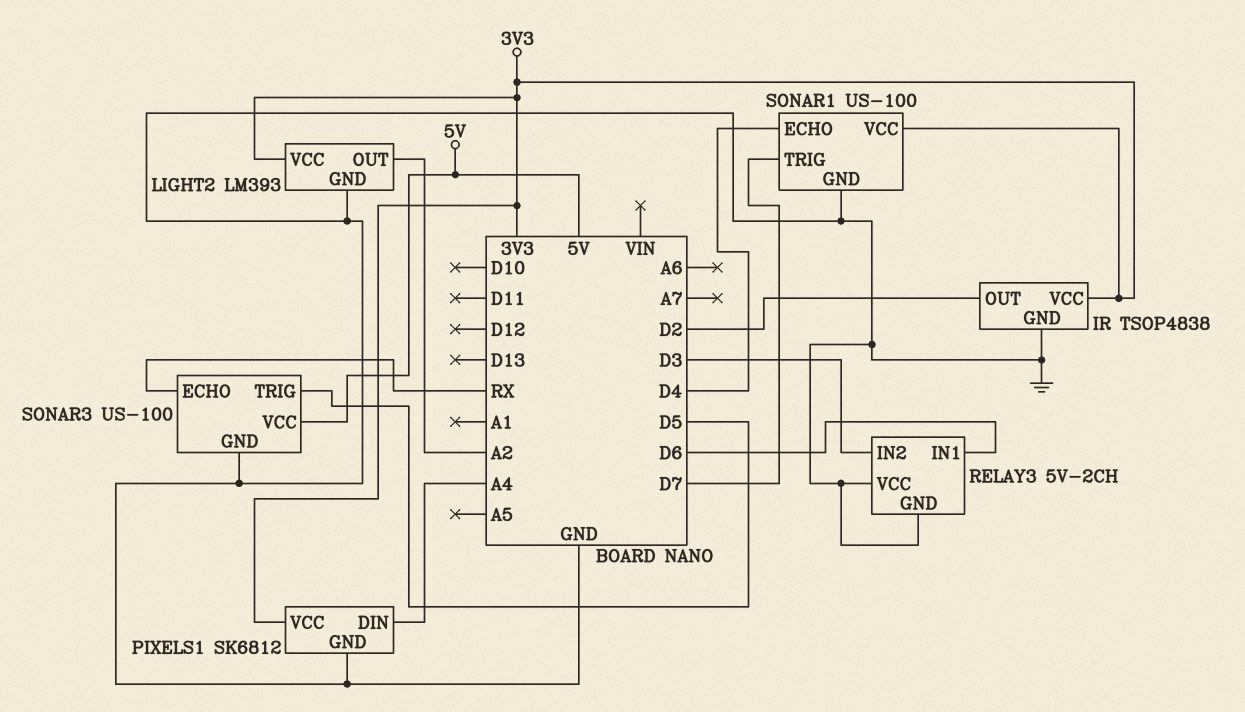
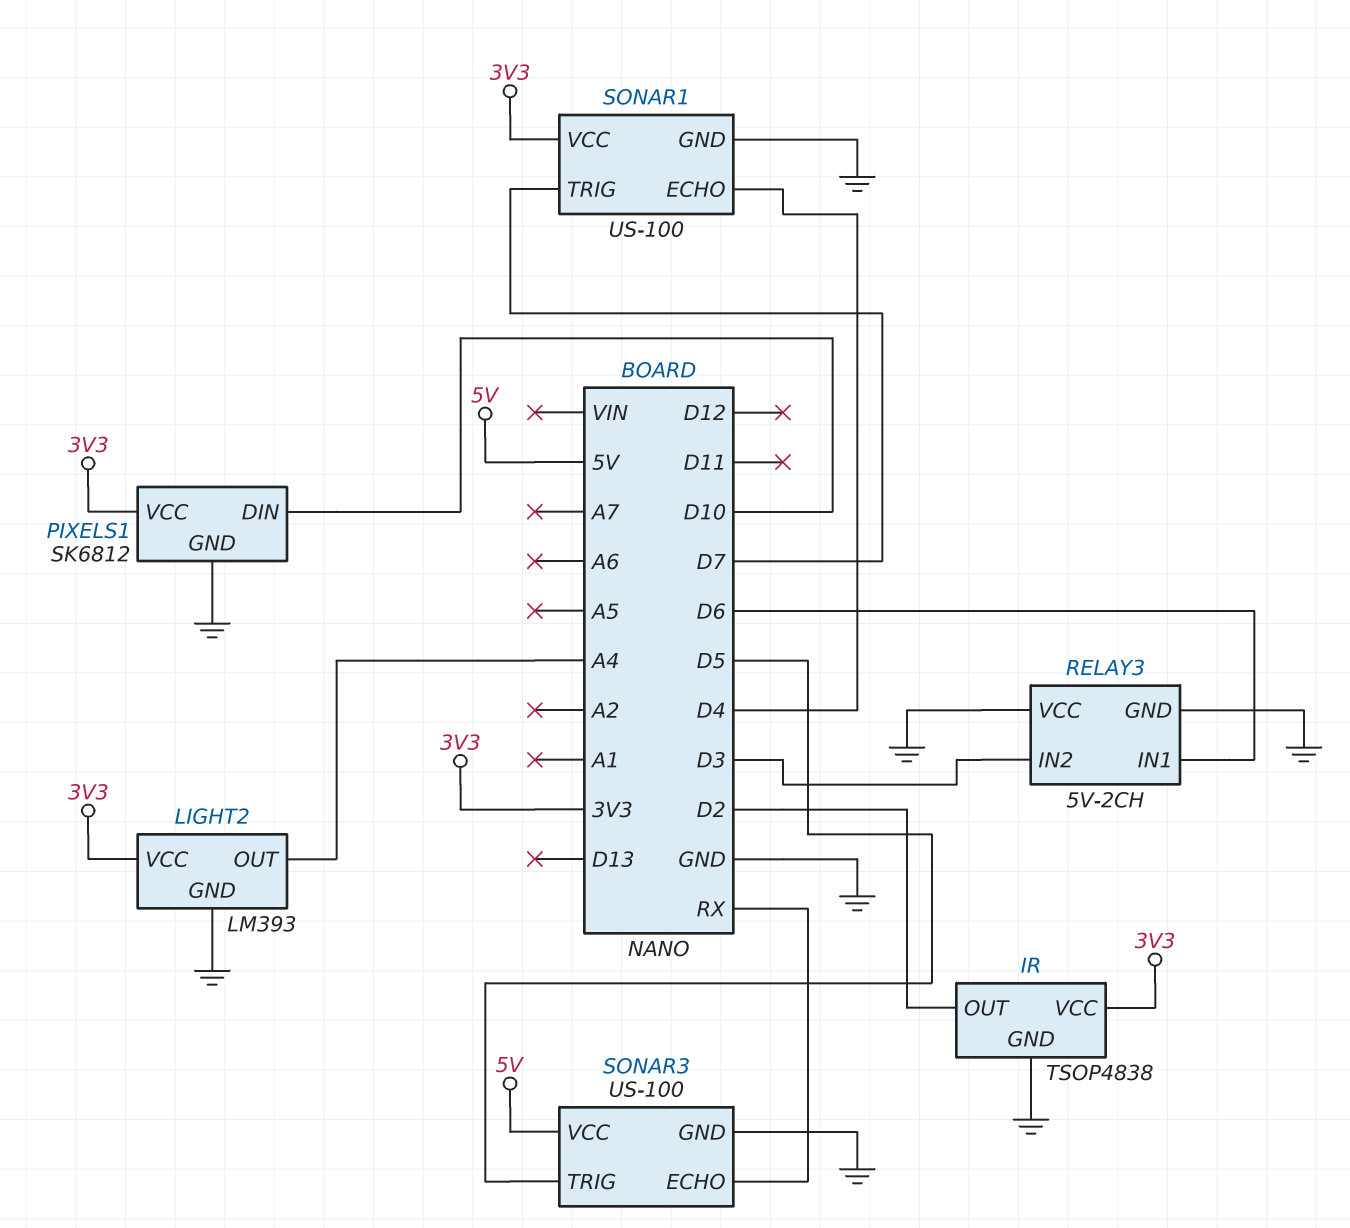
LIGHT2 pin OUT: A2 -> A4
PIXELS1 pin DIN: A4 -> D10

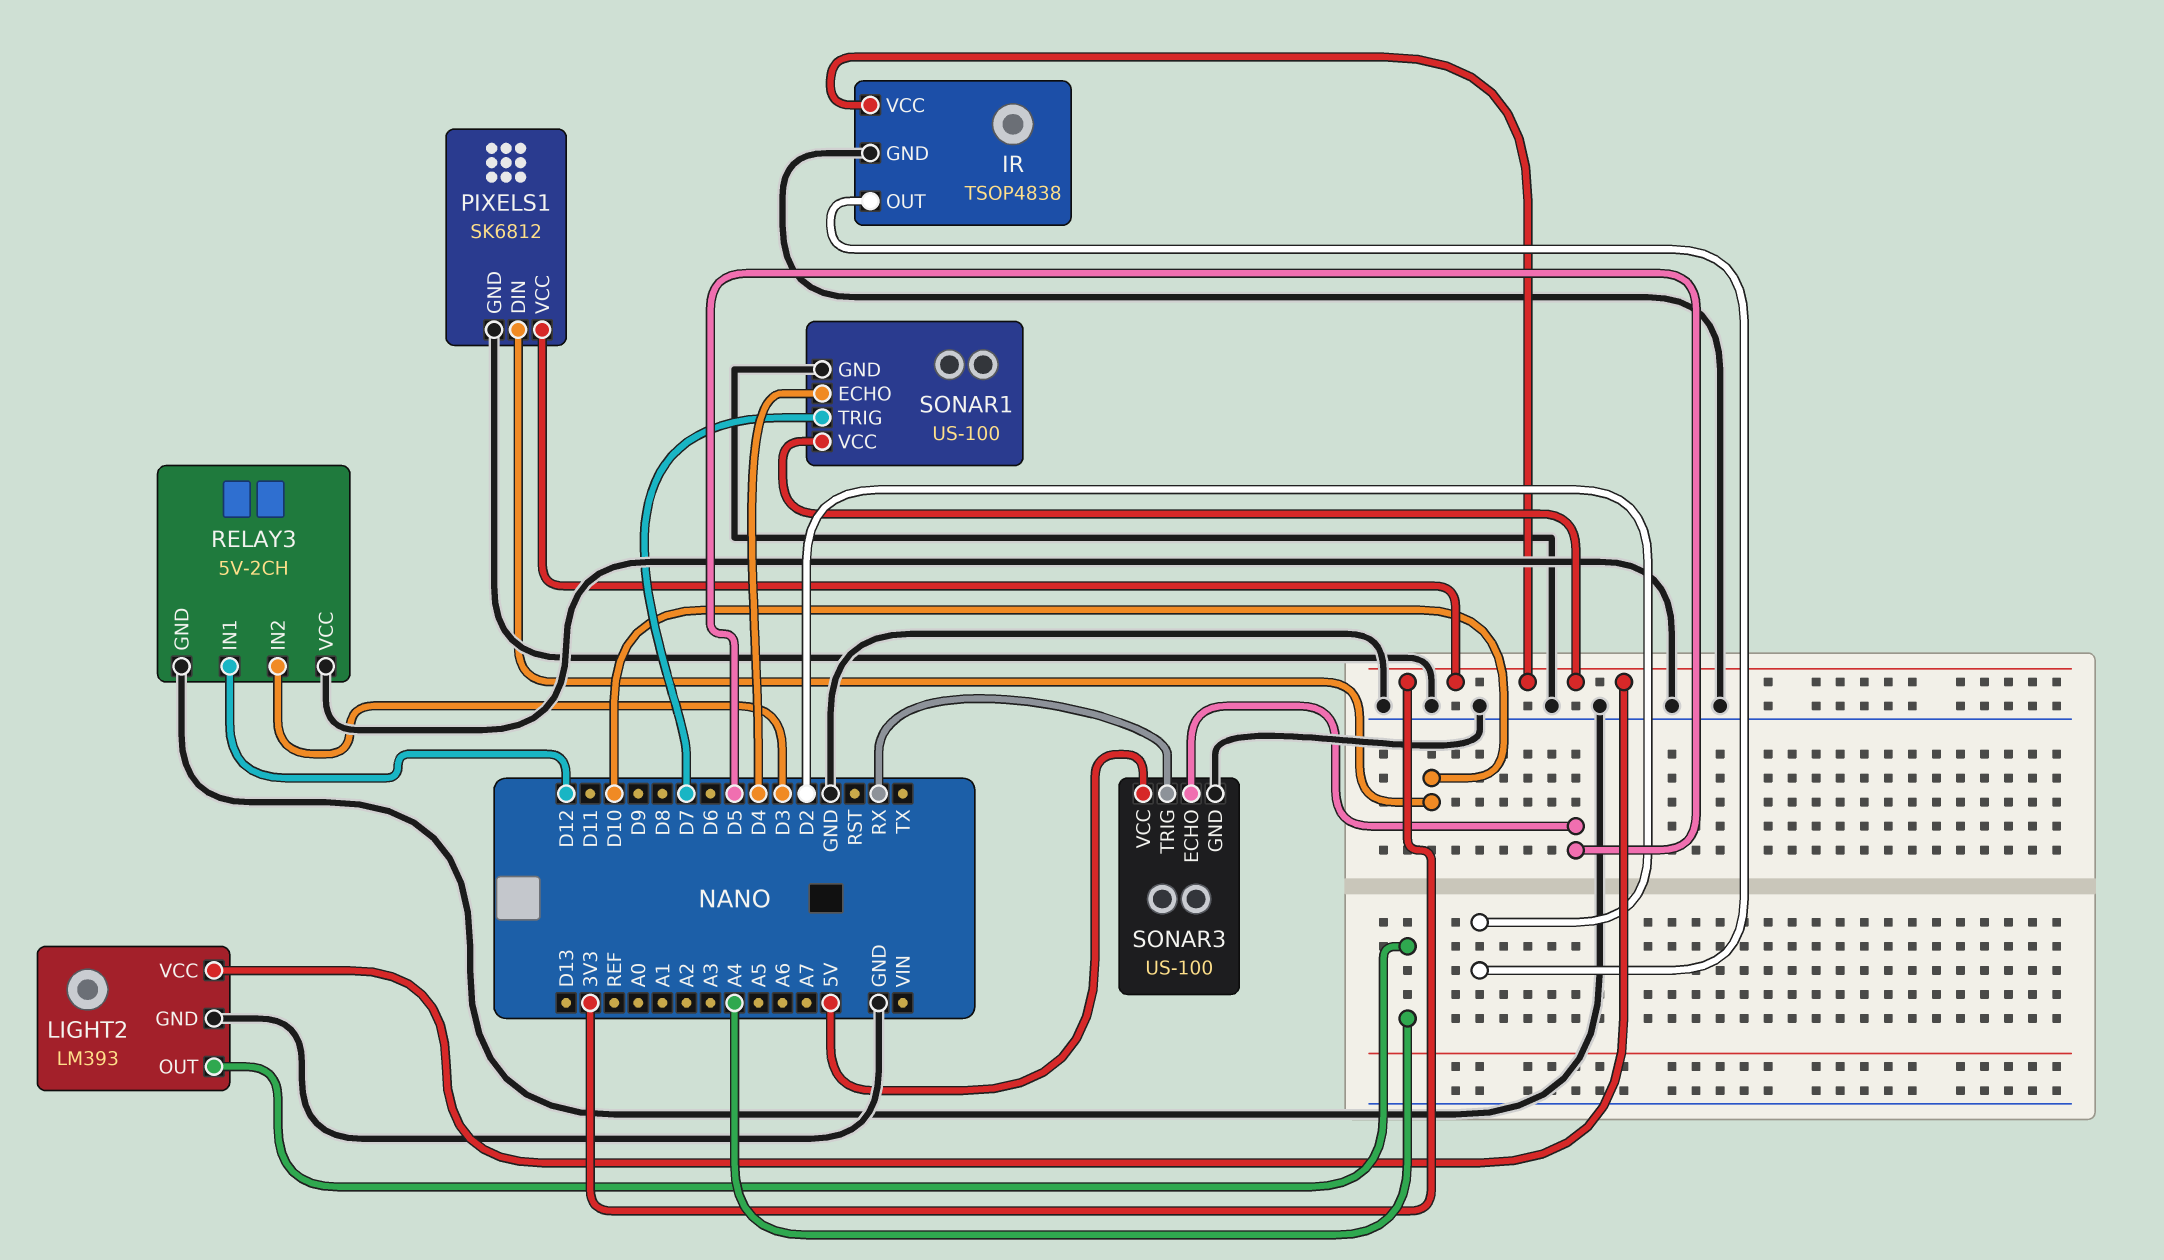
RELAY3 pin IN1: D6 -> D12
SONAR3 pin ECHO: RX -> D5
SONAR3 pin TRIG: D5 -> RX

